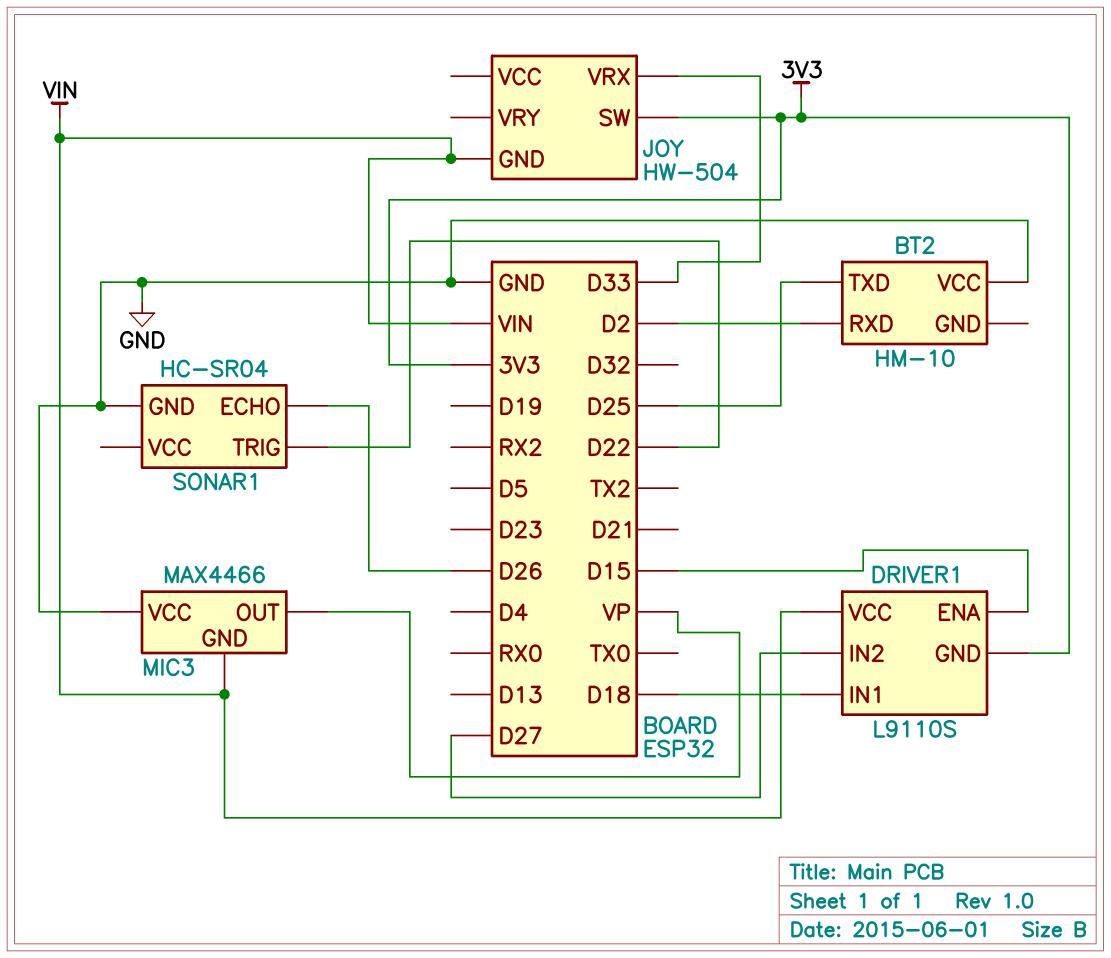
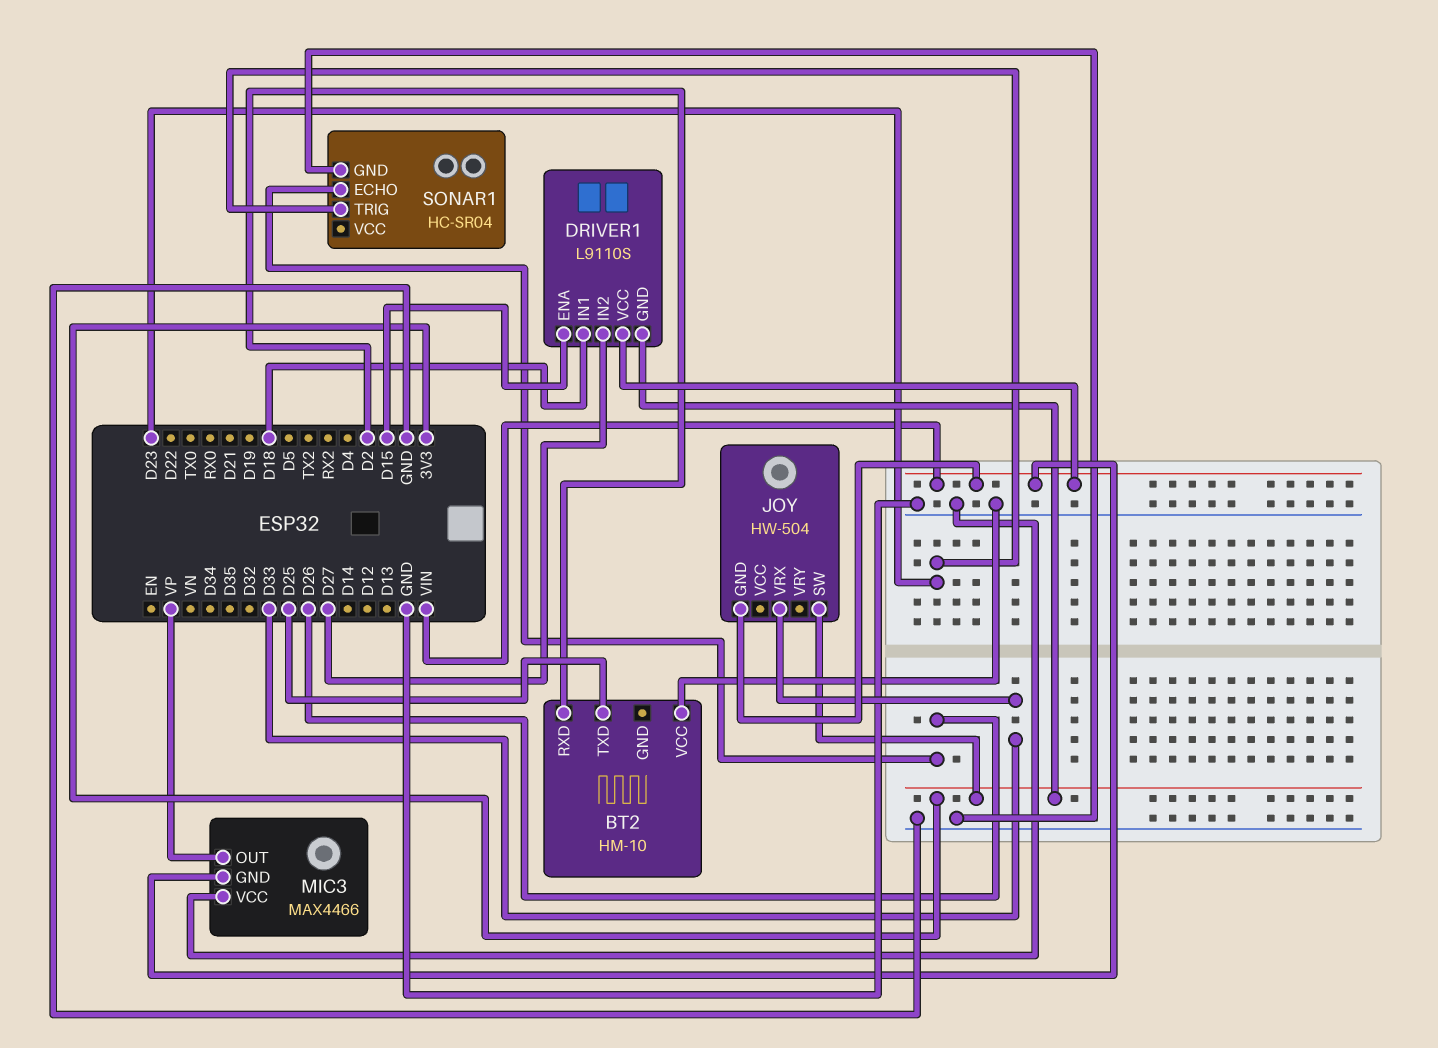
SONAR1 pin TRIG: D22 -> D23

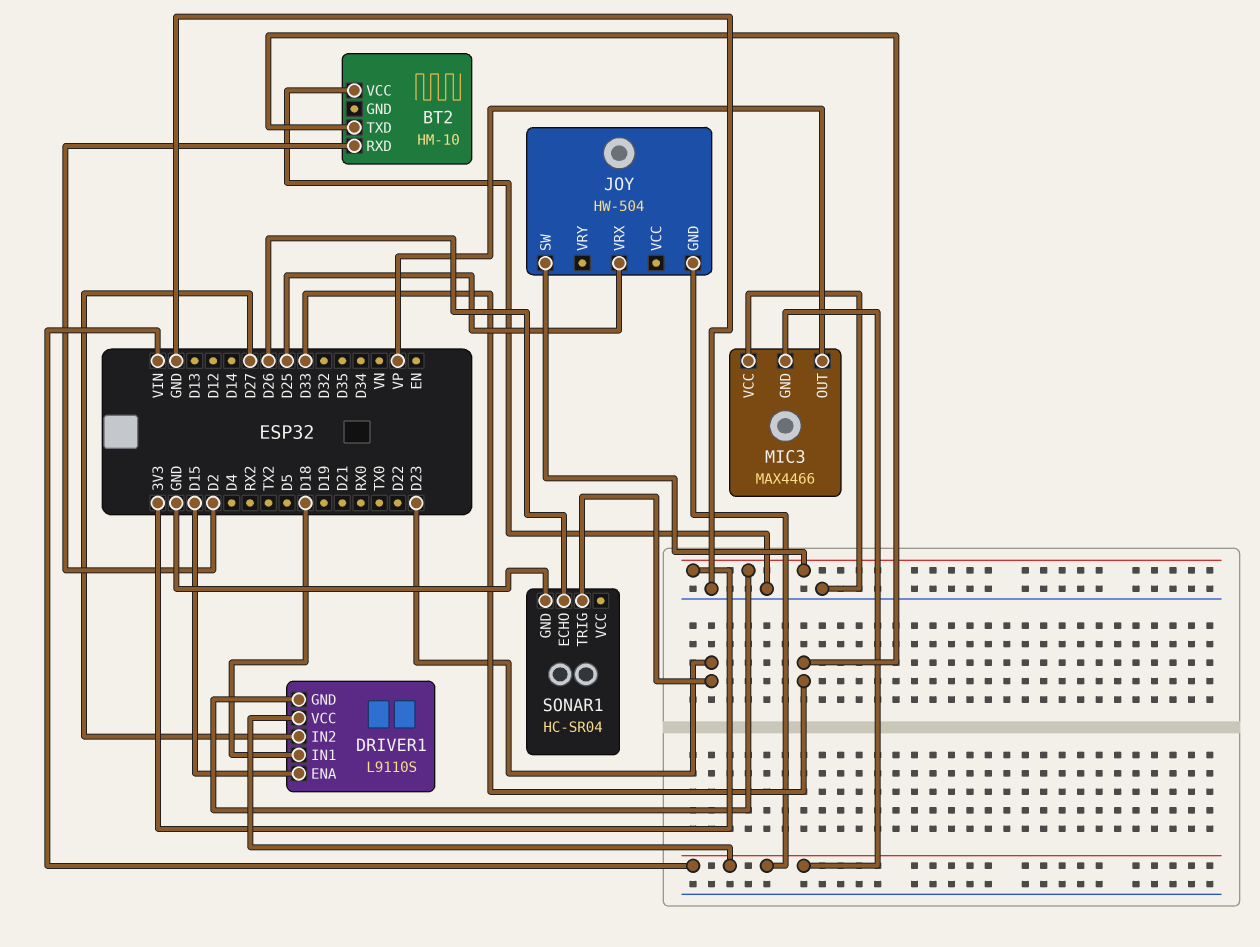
BT2 pin TXD: D25 -> D33
JOY pin VRX: D33 -> D25

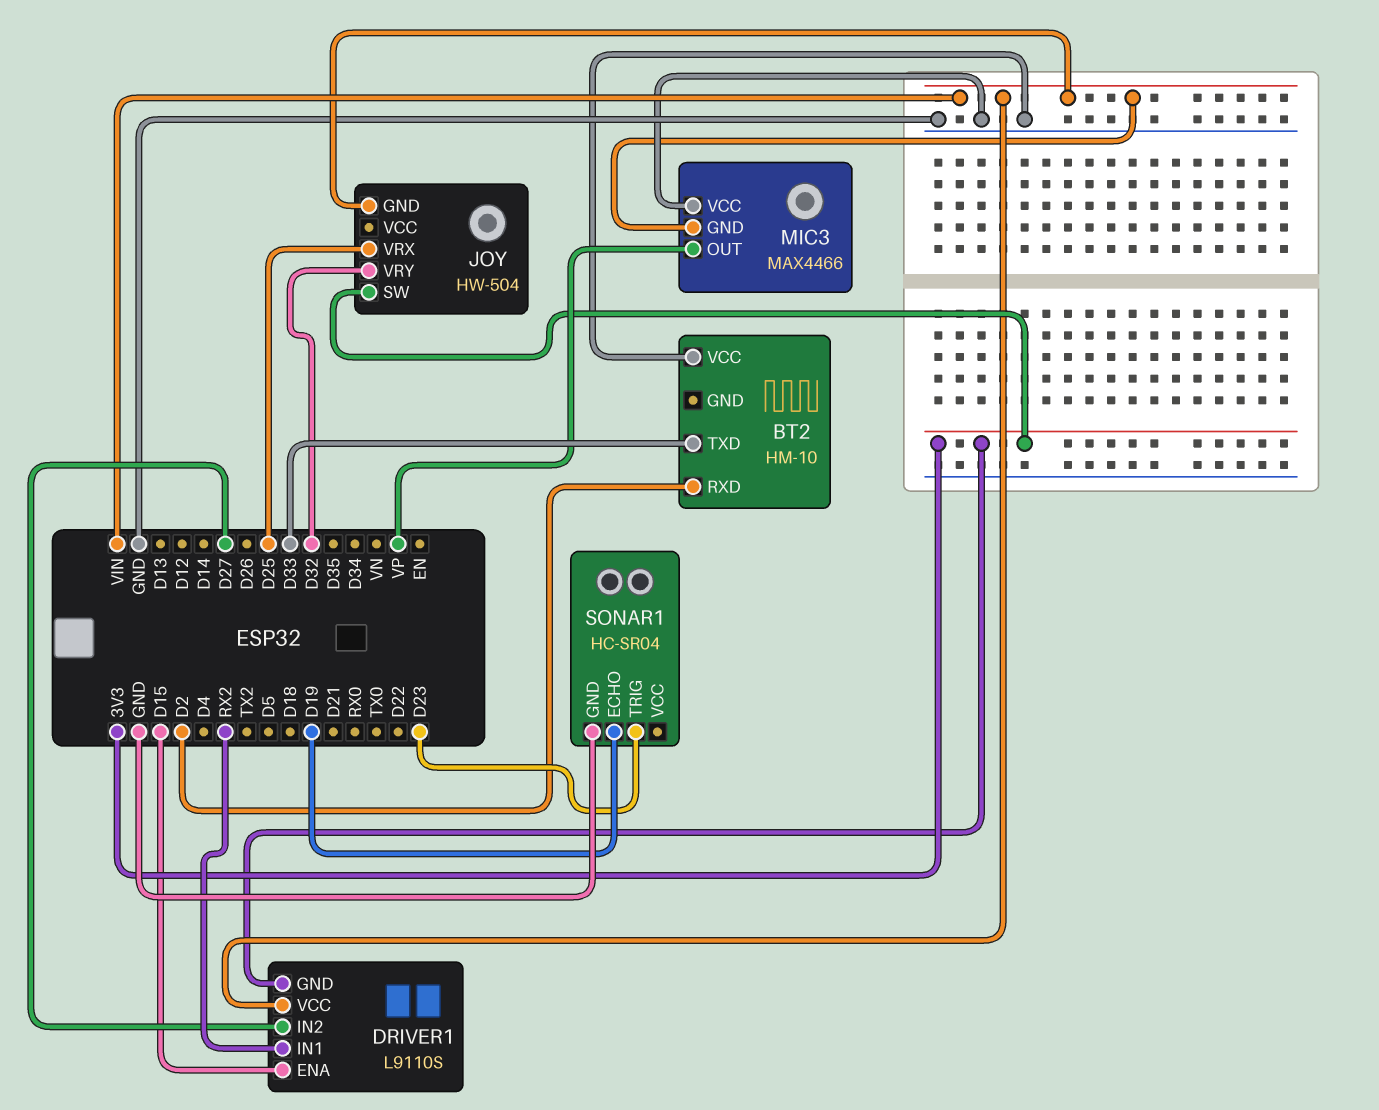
DRIVER1 pin IN1: D18 -> RX2
JOY pin VRY: none -> D32
SONAR1 pin ECHO: D26 -> D19

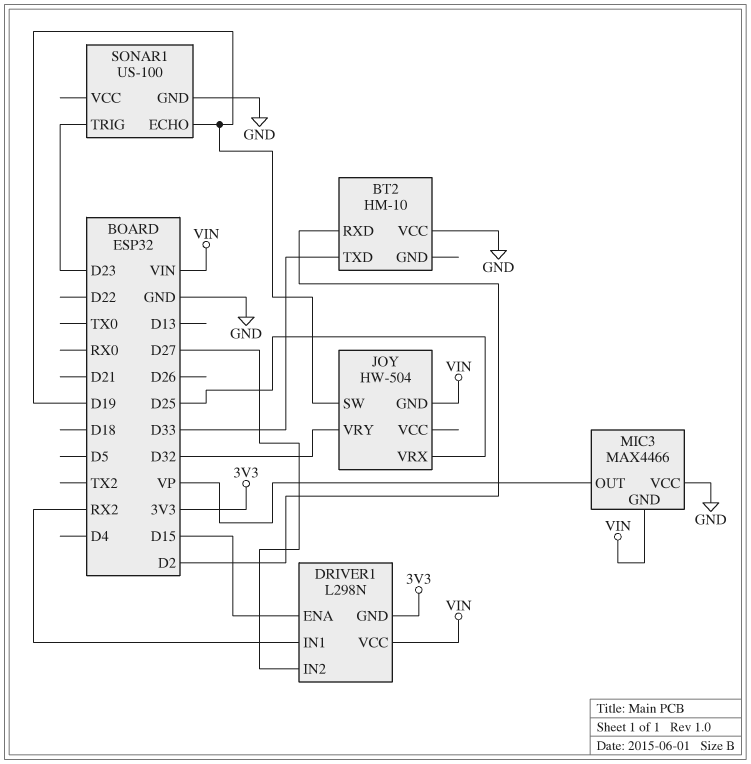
DRIVER1: L9110S -> L298N
JOY pin SW: 3V3 -> D19
SONAR1: HC-SR04 -> US-100

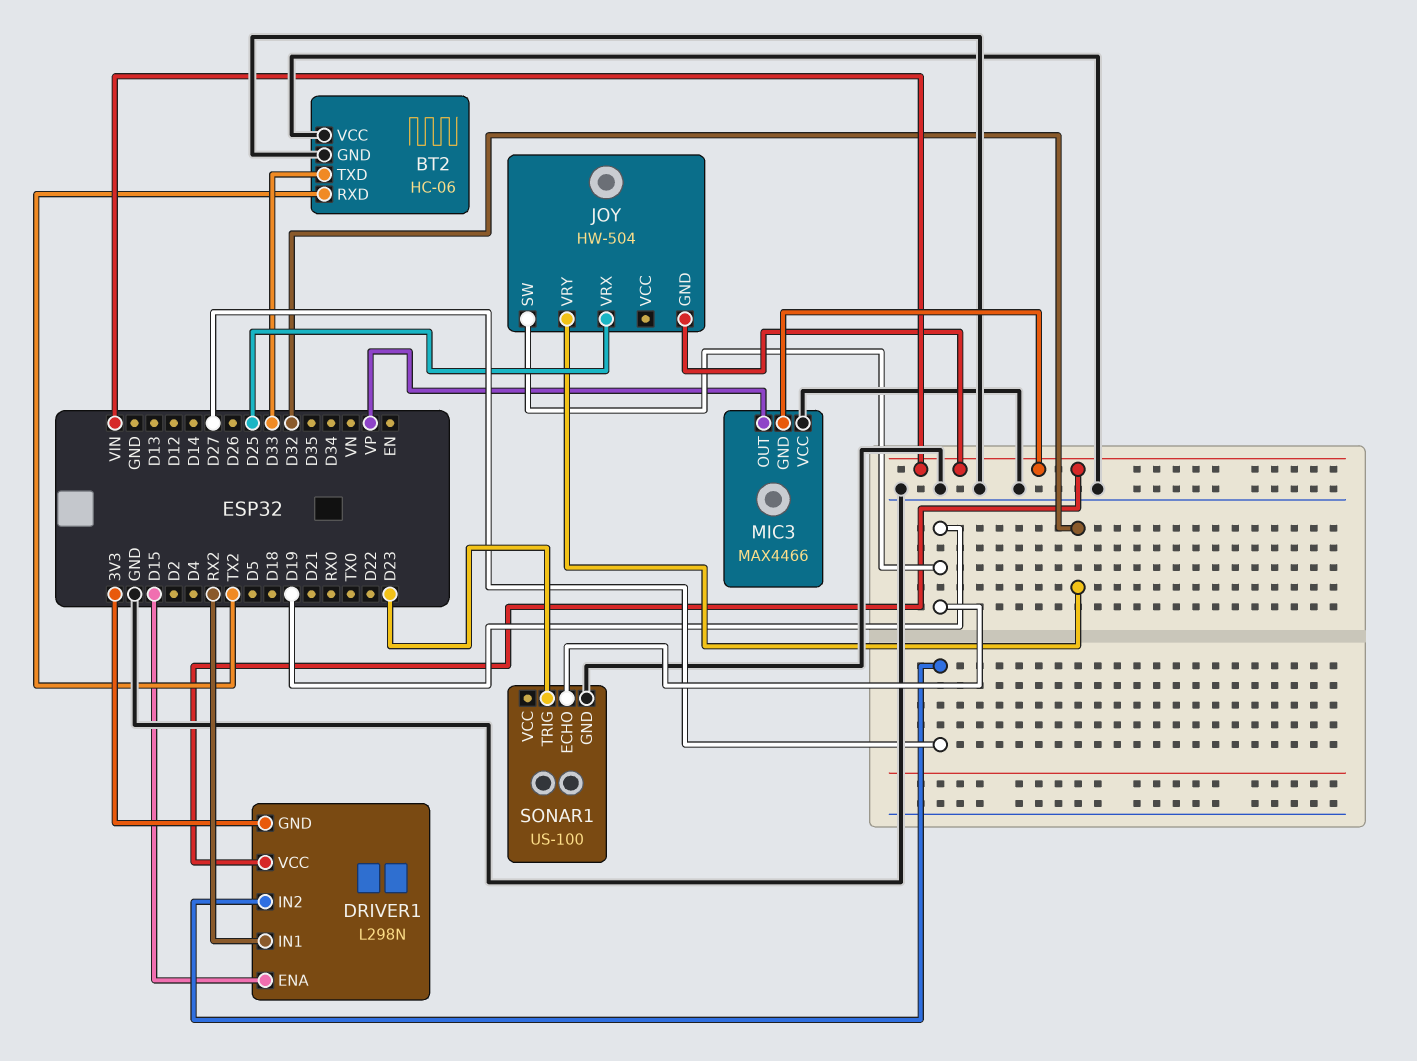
BT2: HM-10 -> HC-06
BT2 pin GND: none -> GND
BT2 pin RXD: D2 -> TX2

